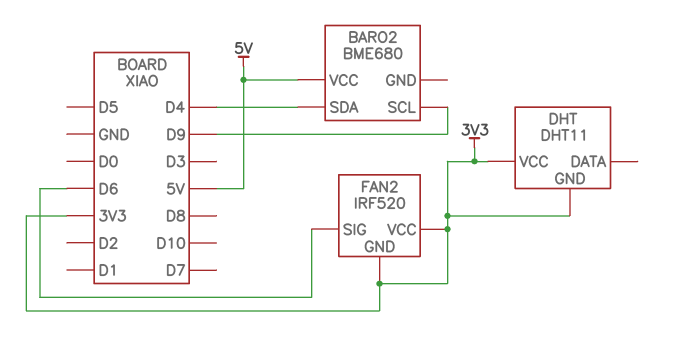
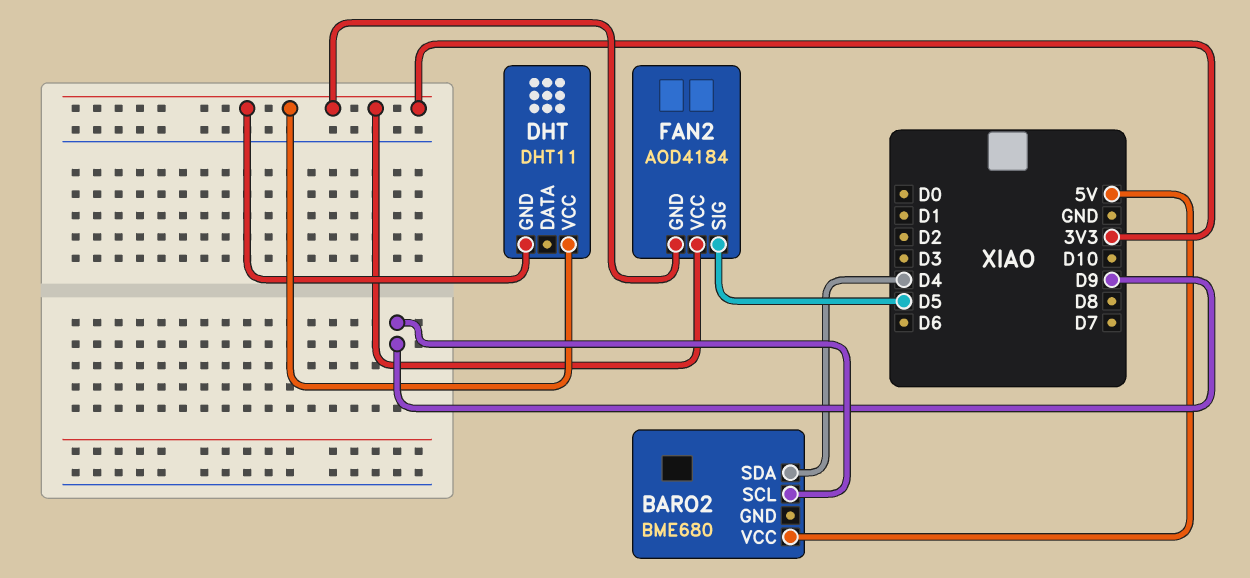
FAN2: IRF520 -> AOD4184
FAN2 pin SIG: D6 -> D5

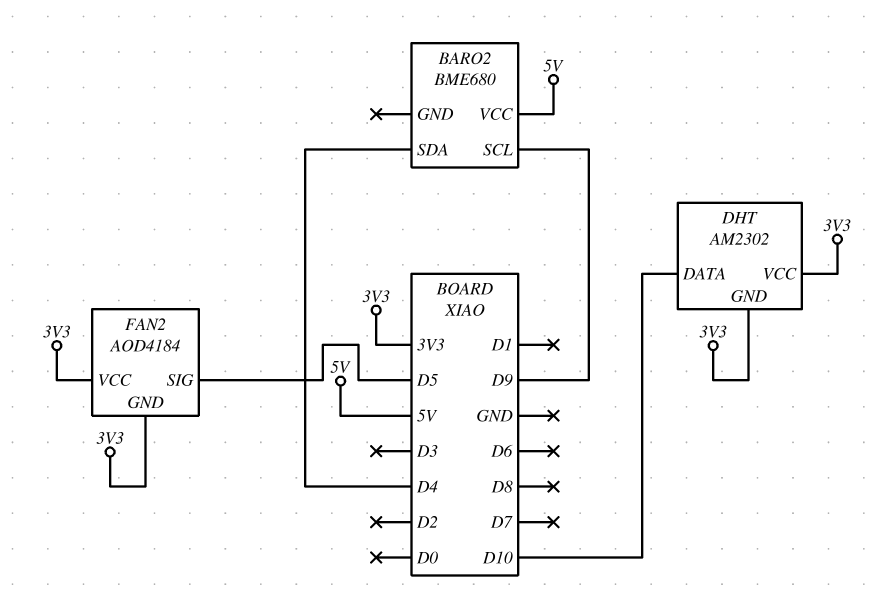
DHT: DHT11 -> AM2302
DHT pin DATA: none -> D10

